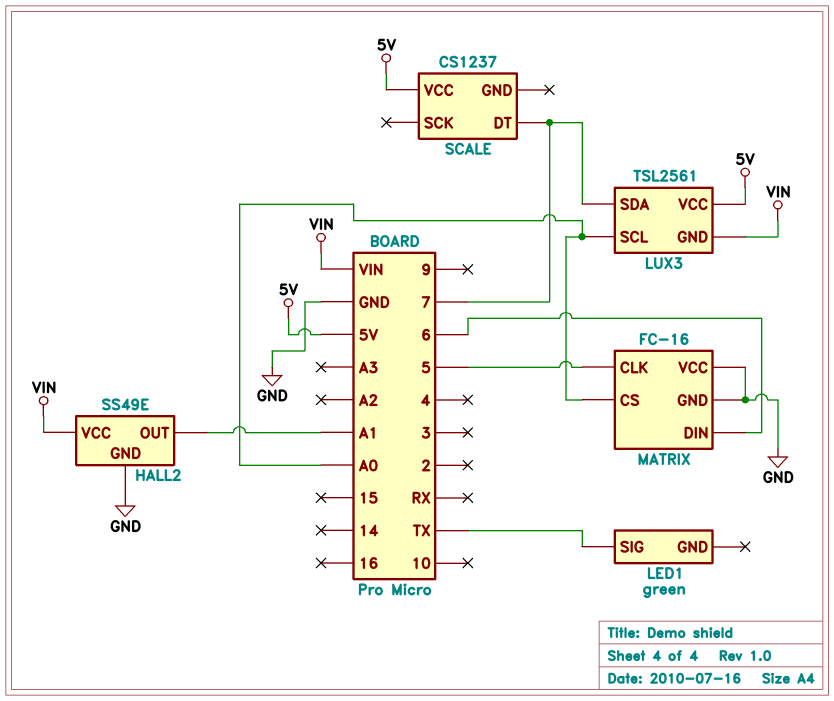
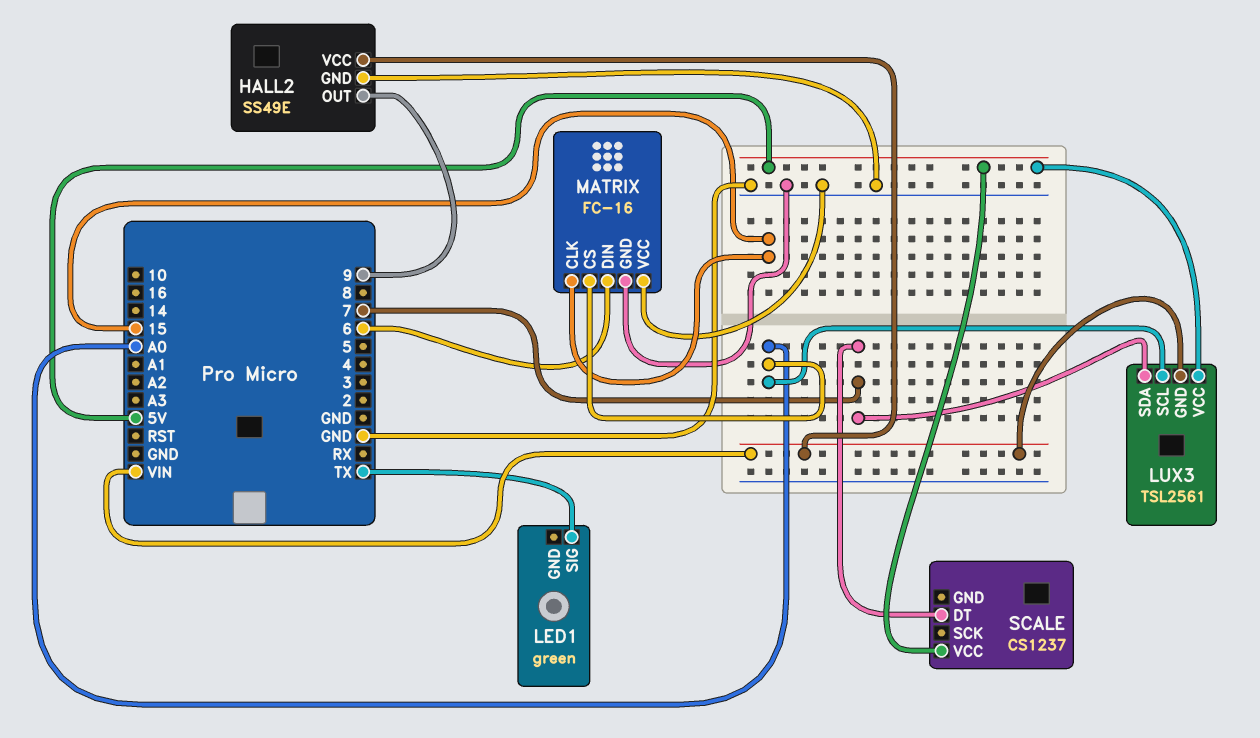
HALL2 pin OUT: A1 -> 9
MATRIX pin CLK: 5 -> 15

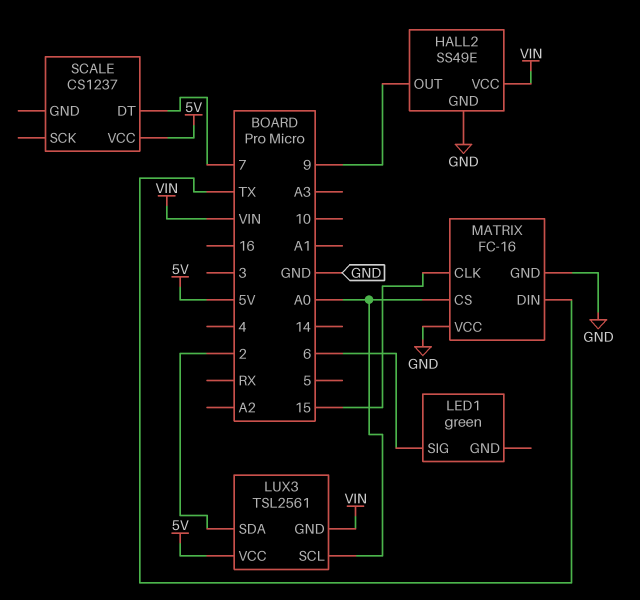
LED1 pin SIG: TX -> 6
LUX3 pin SDA: 7 -> 2
MATRIX pin DIN: 6 -> TX

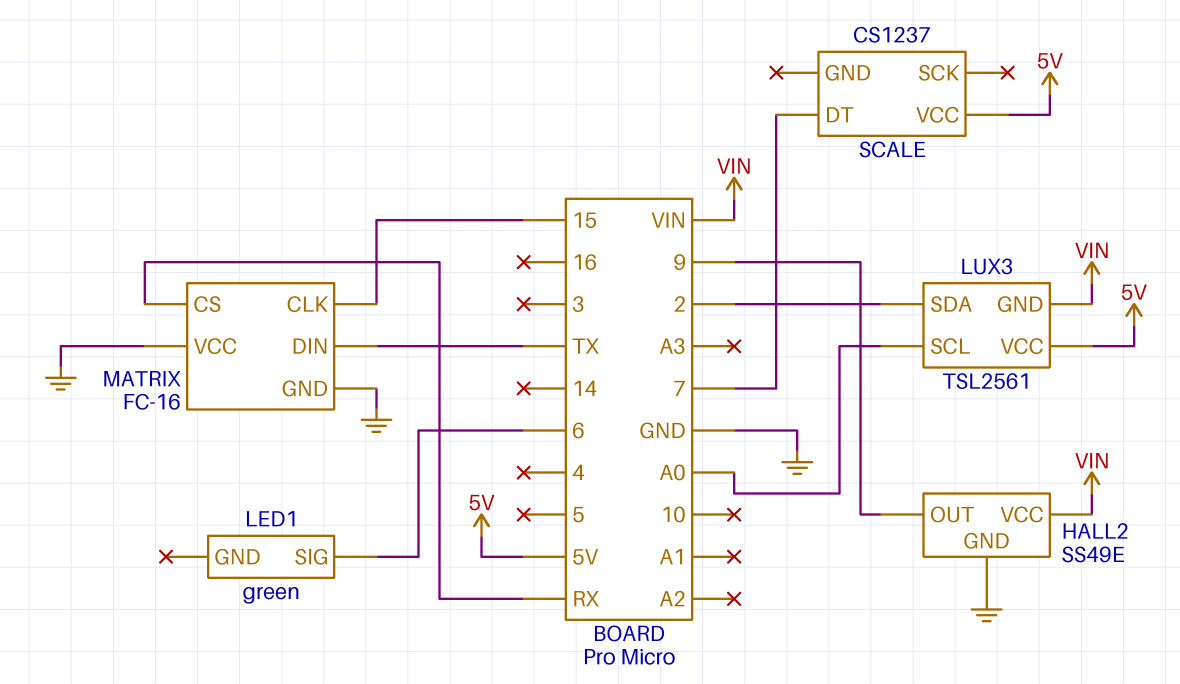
MATRIX pin CS: A0 -> RX

